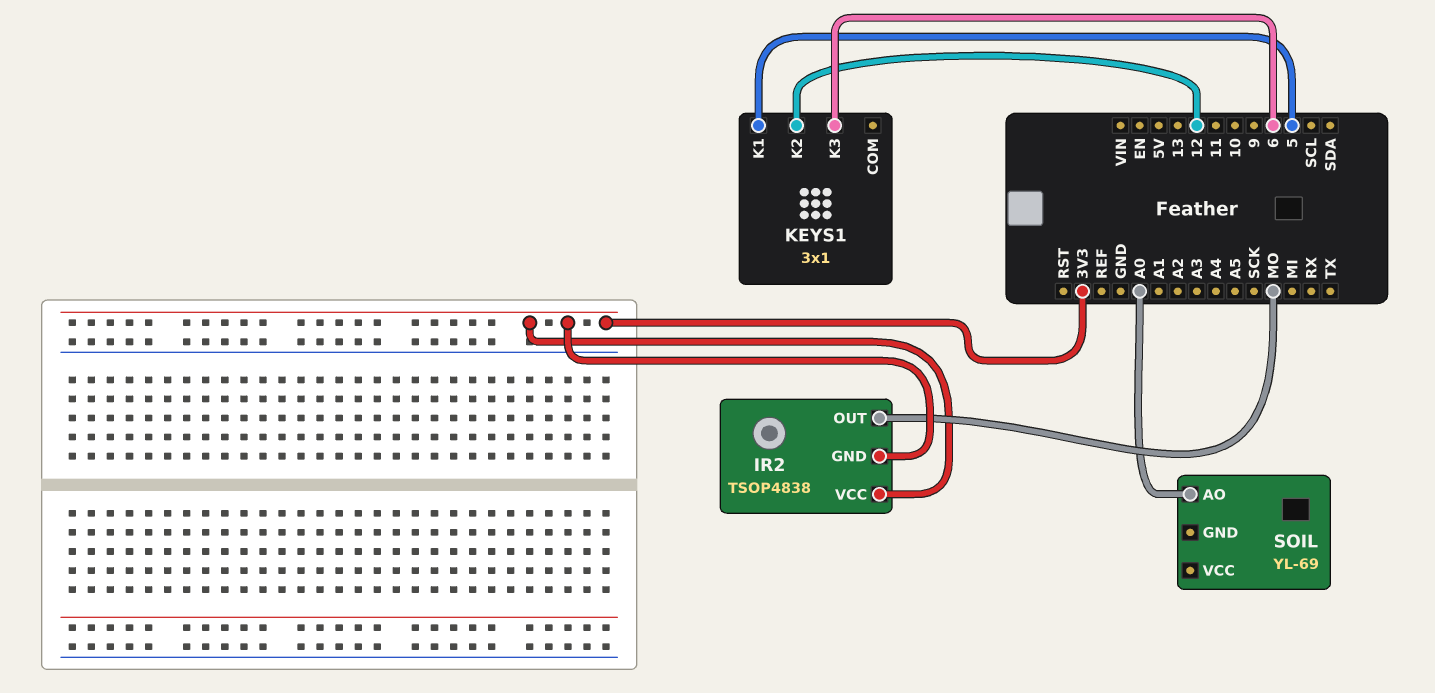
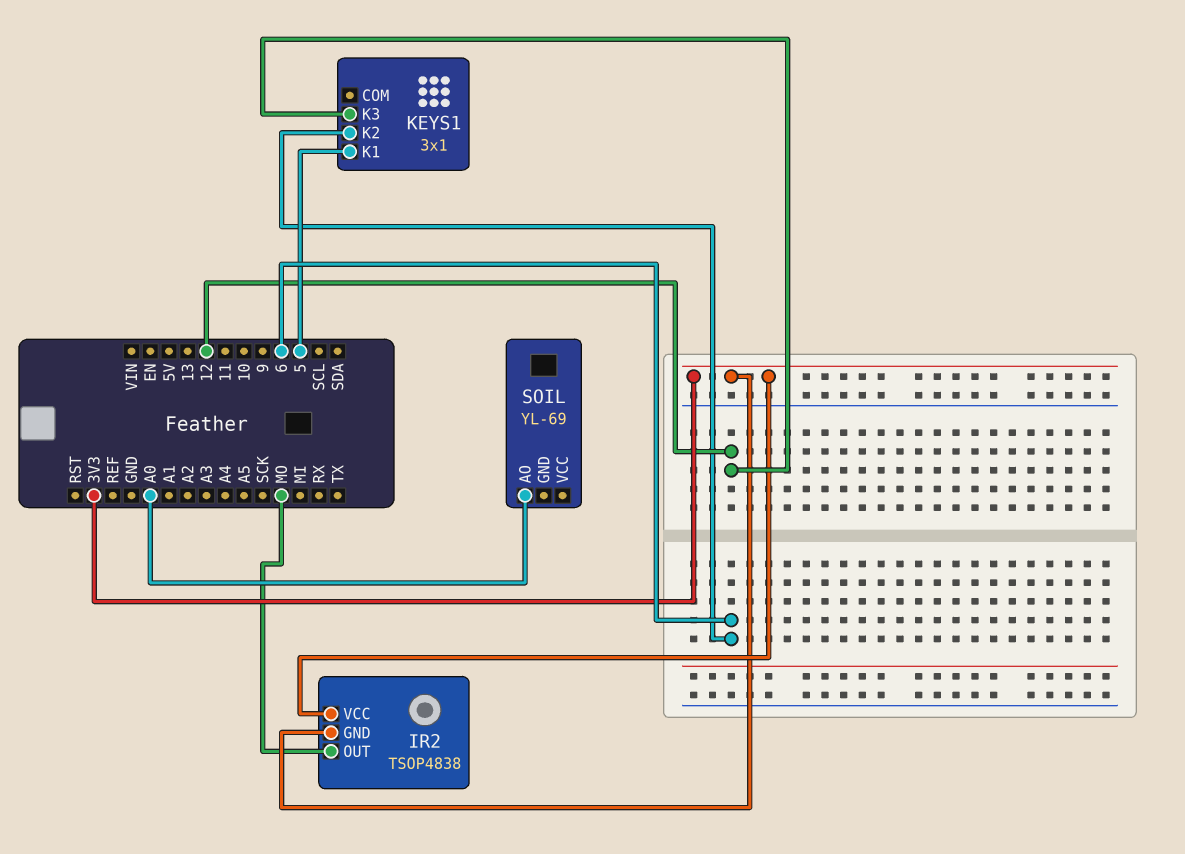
KEYS1 pin K2: 12 -> 6
KEYS1 pin K3: 6 -> 12

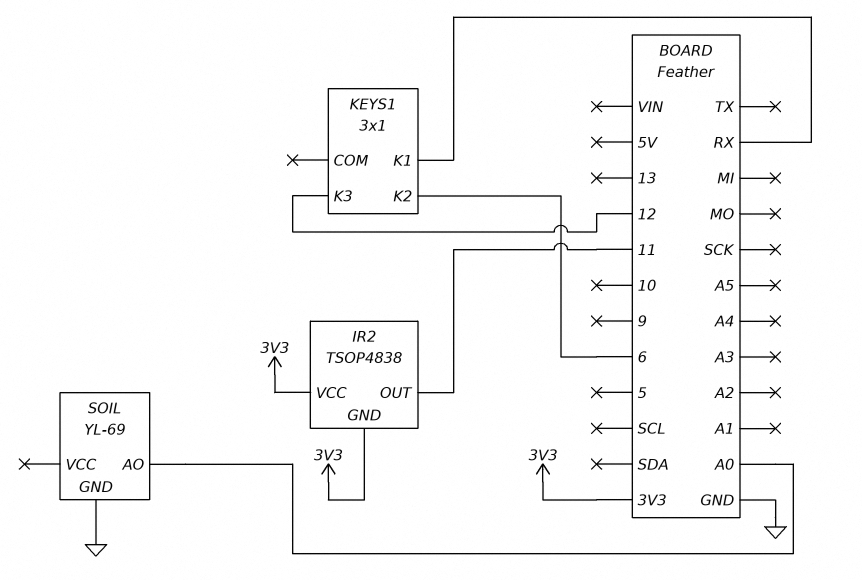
IR2 pin OUT: MO -> 11
KEYS1 pin K1: 5 -> RX
SOIL pin GND: none -> GND

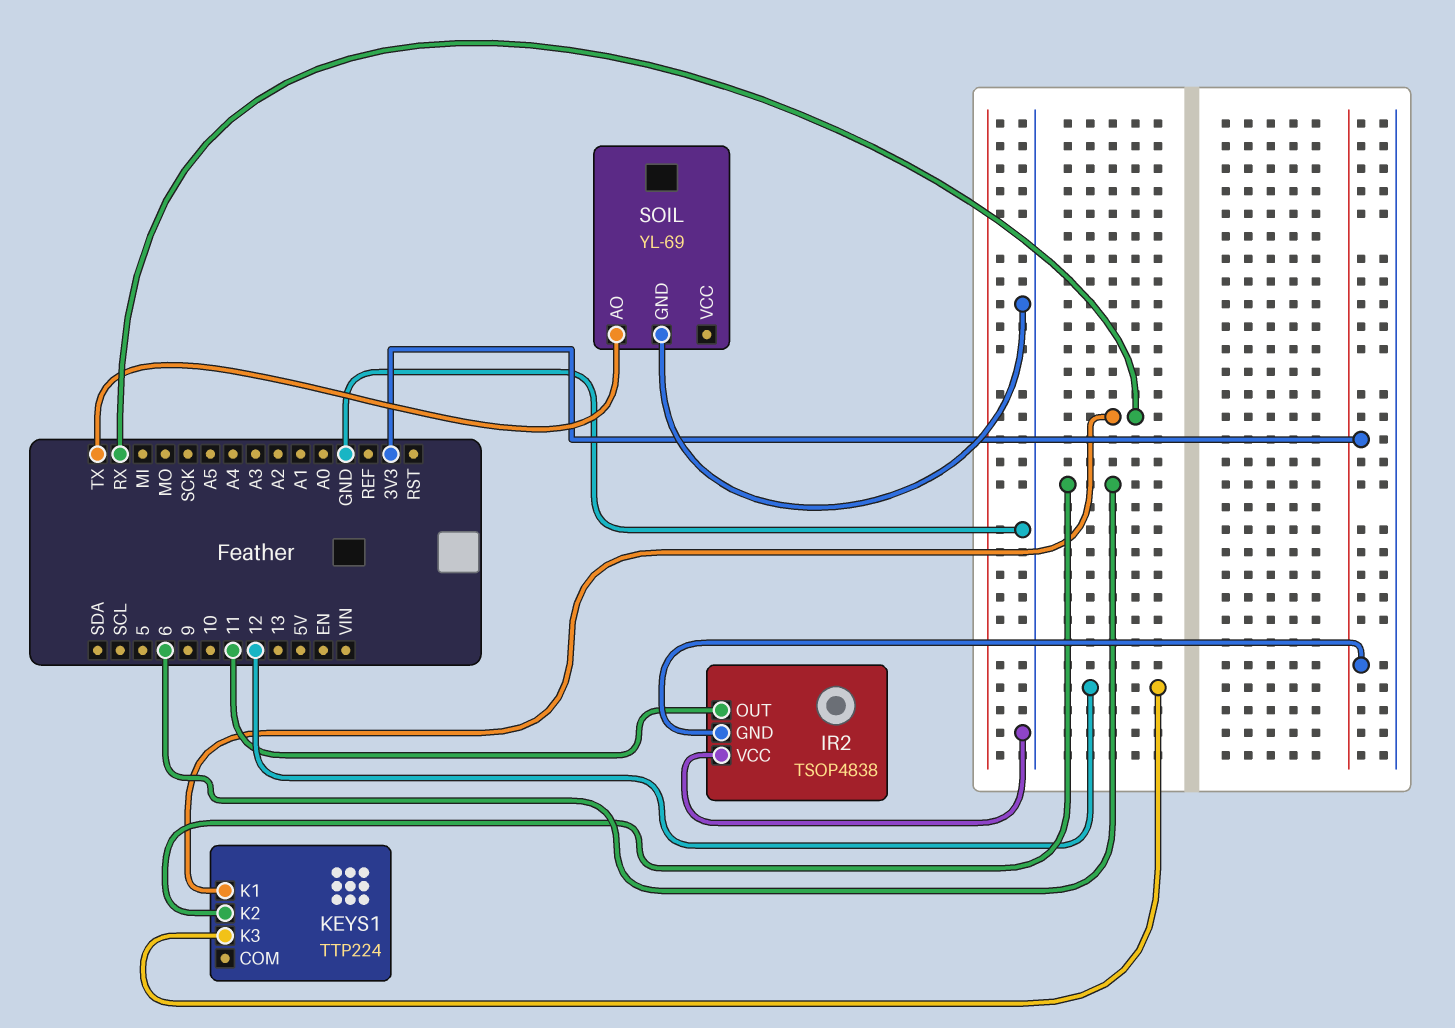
IR2 pin VCC: 3V3 -> GND
KEYS1: 3x1 -> TTP224
SOIL pin AO: A0 -> TX

